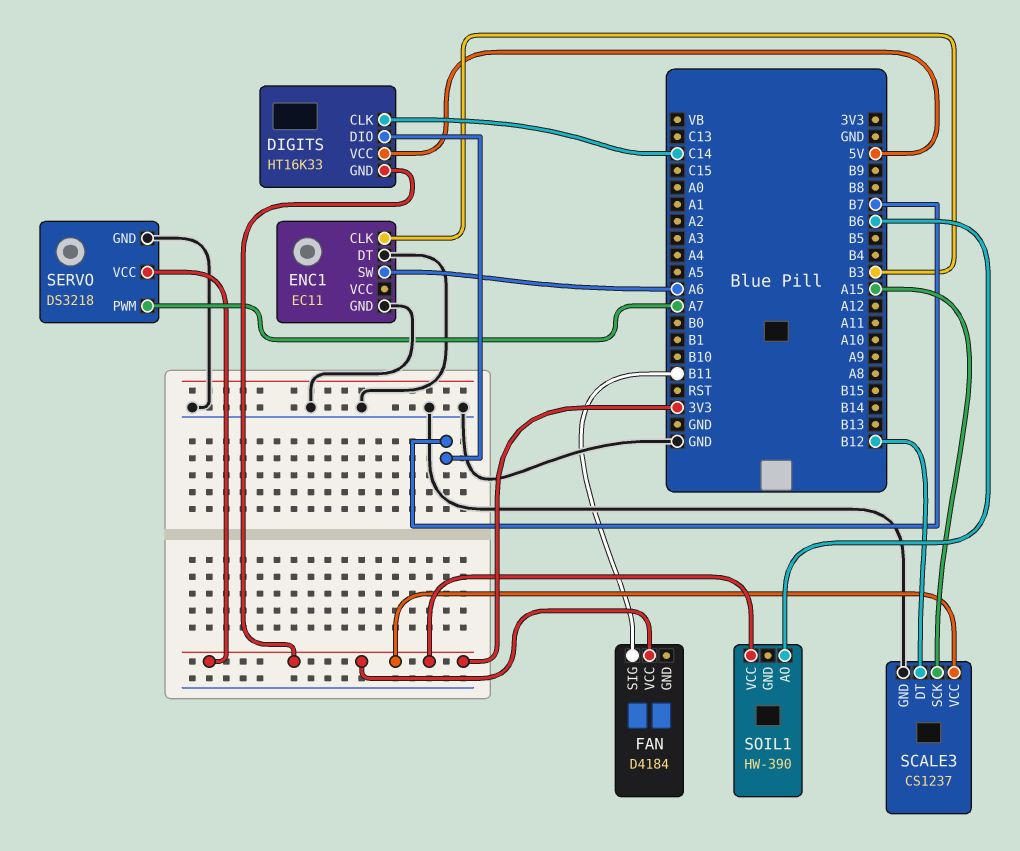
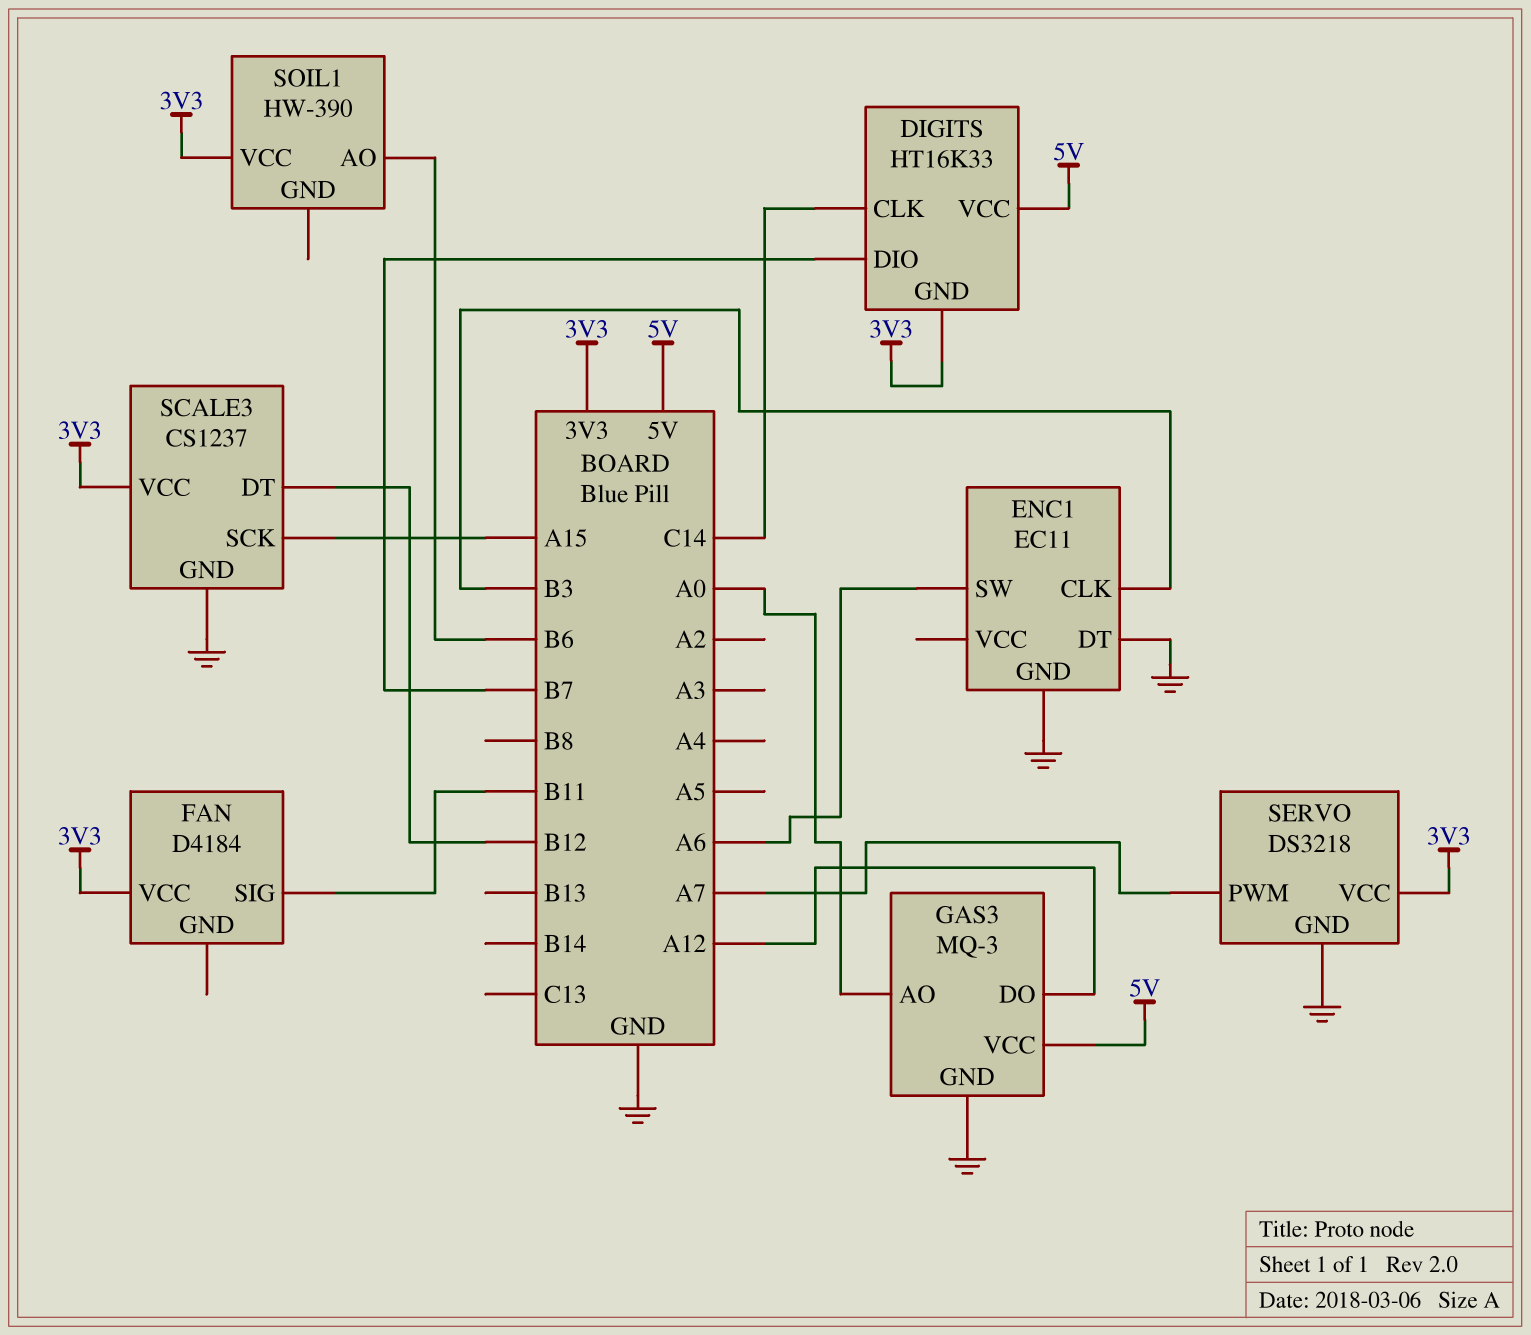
GAS3: none -> MQ-3
GAS3 pin AO: none -> A0
GAS3 pin DO: none -> A12
GAS3 pin GND: none -> GND
GAS3 pin VCC: none -> 5V

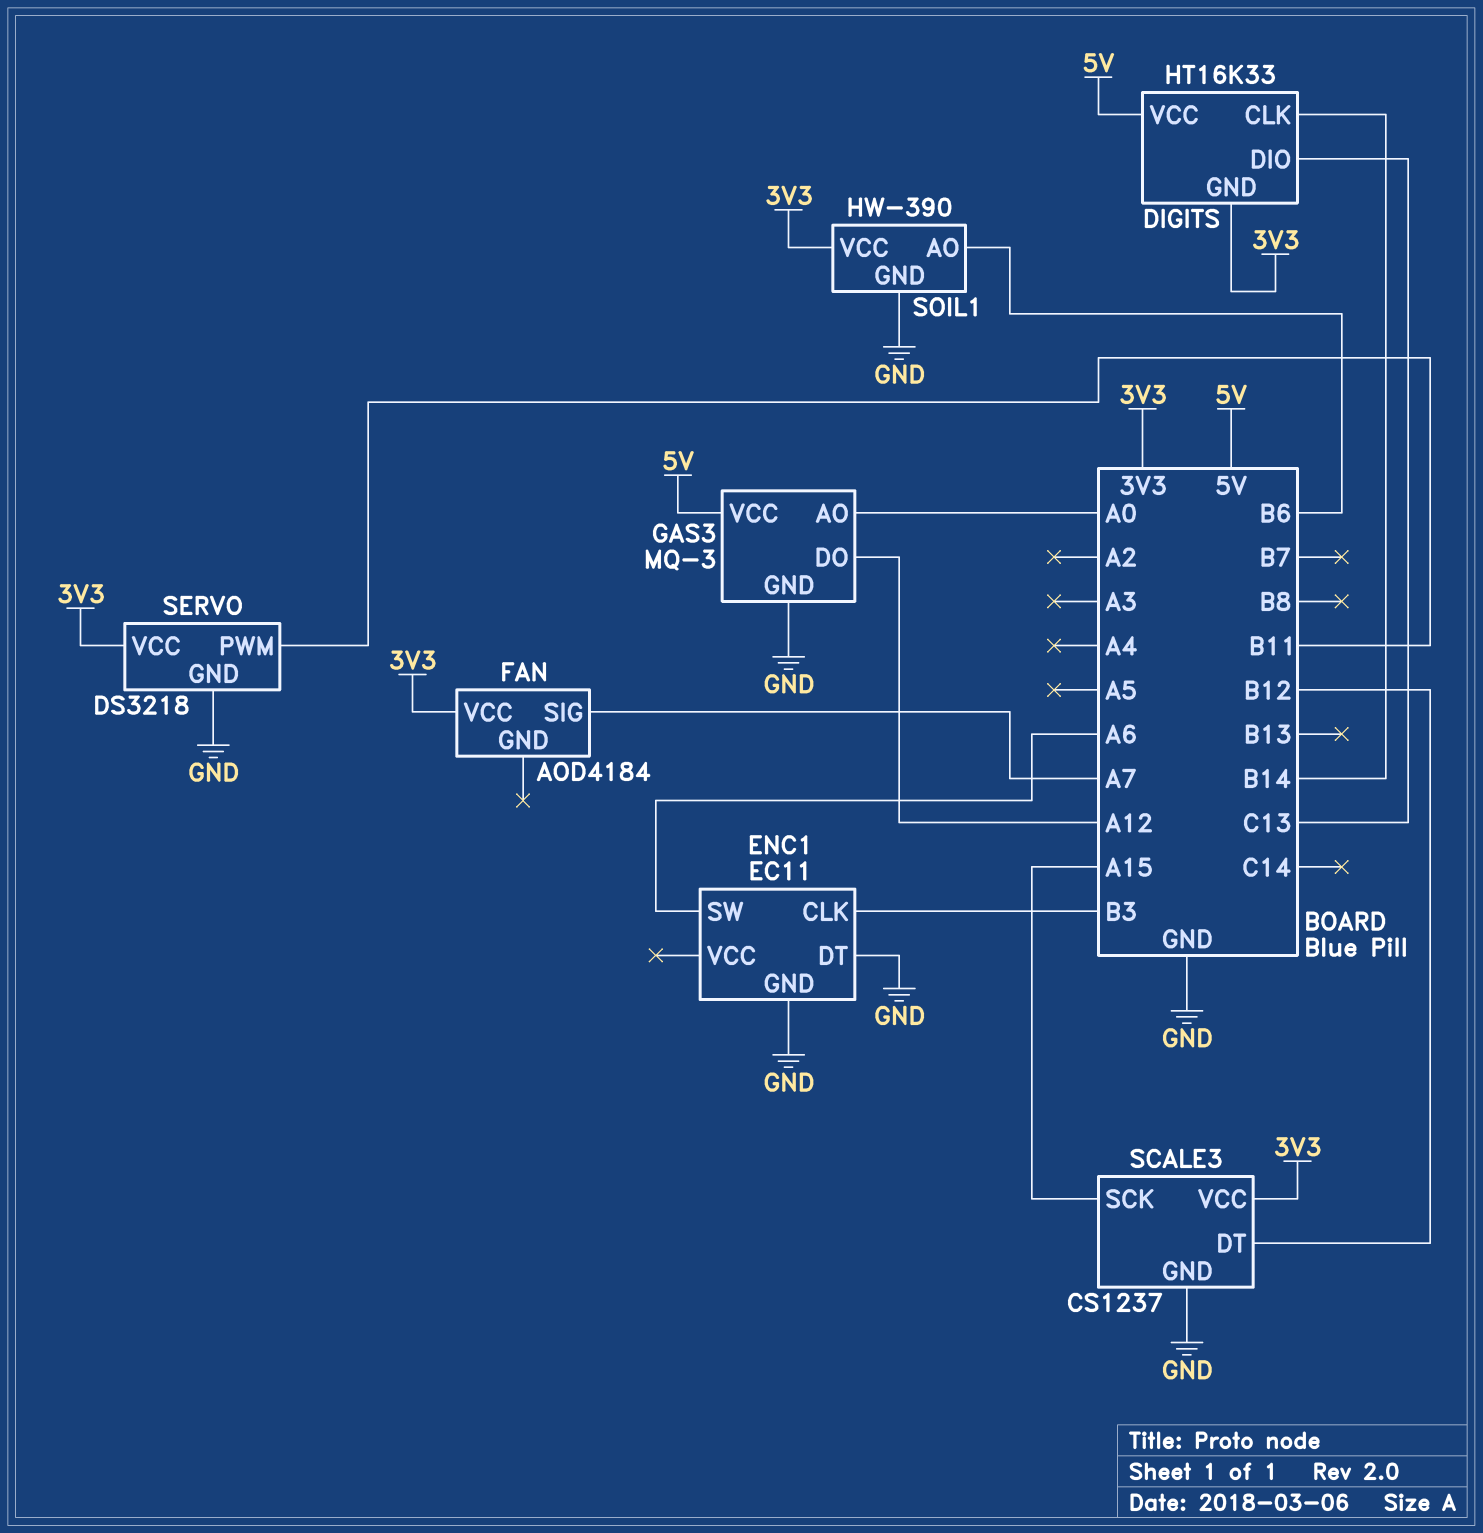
DIGITS pin CLK: C14 -> B14
DIGITS pin DIO: B7 -> C13
FAN: D4184 -> AOD4184
FAN pin SIG: B11 -> A7
SERVO pin PWM: A7 -> B11
SOIL1 pin GND: none -> GND

